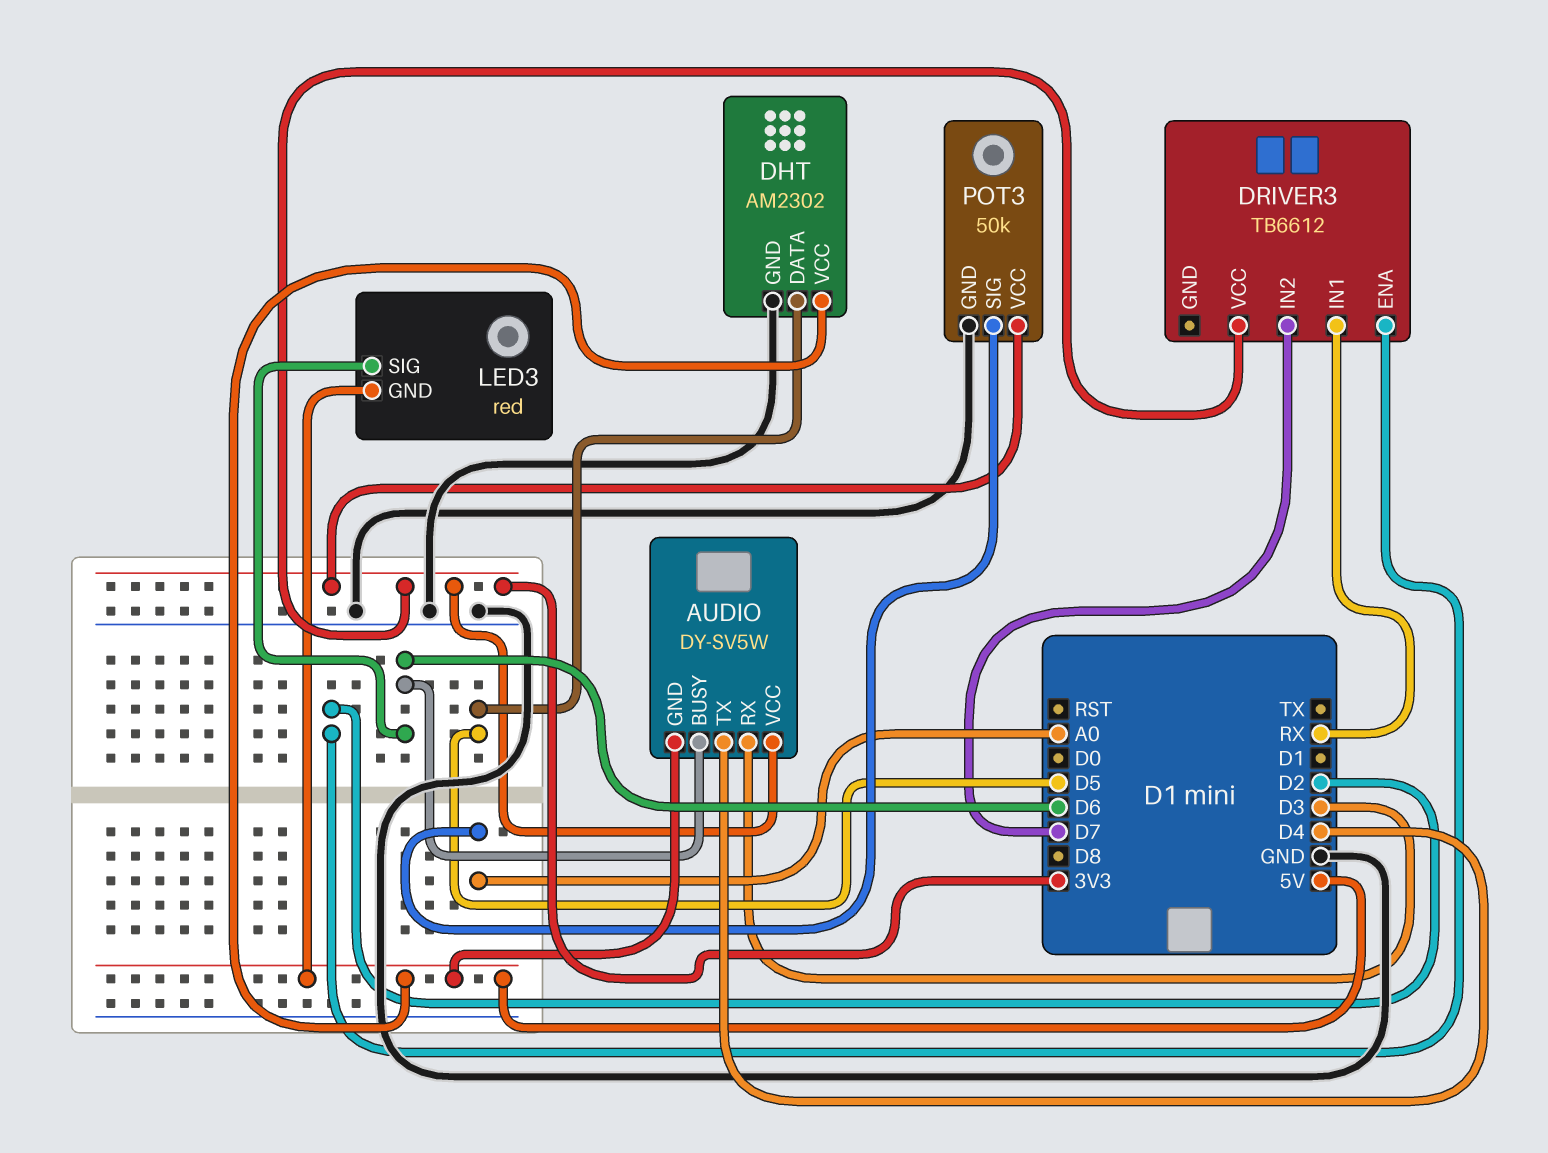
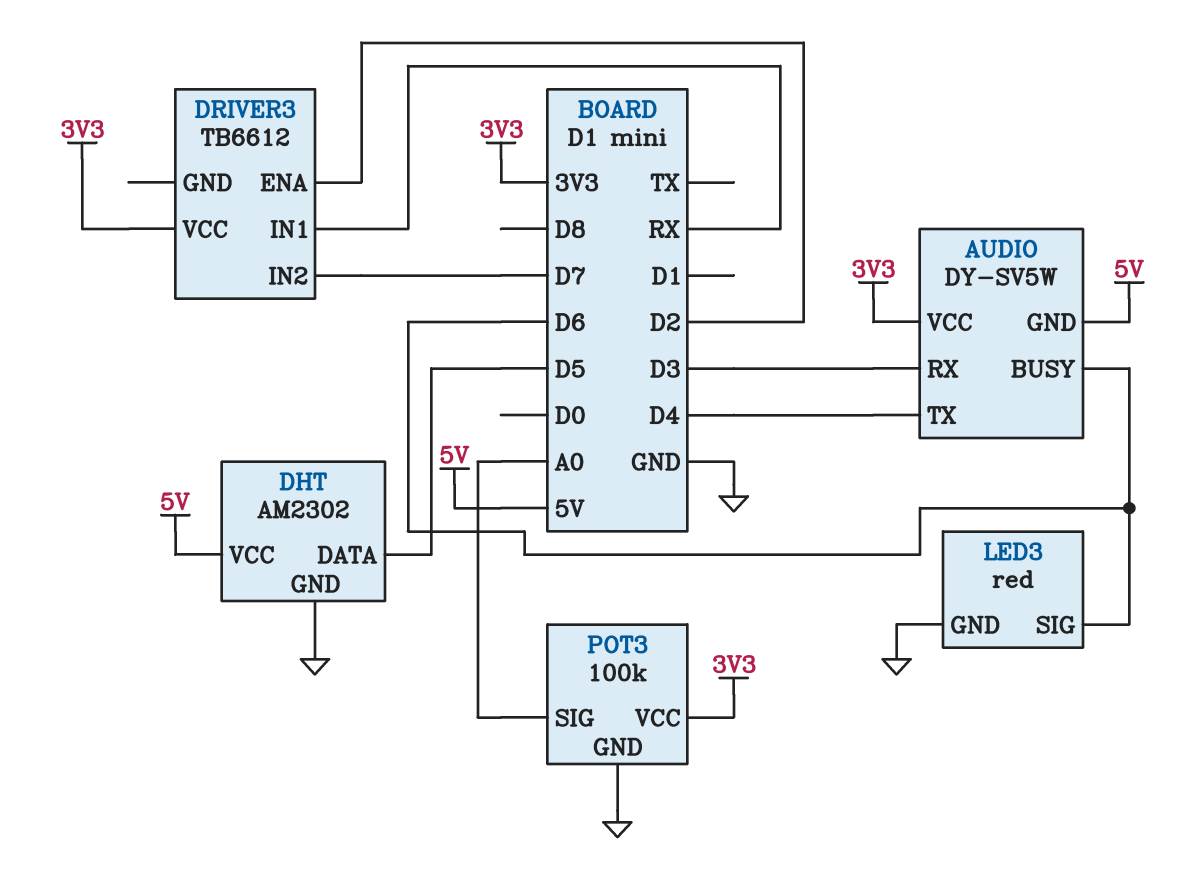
LED3 pin GND: 5V -> GND
POT3: 50k -> 100k

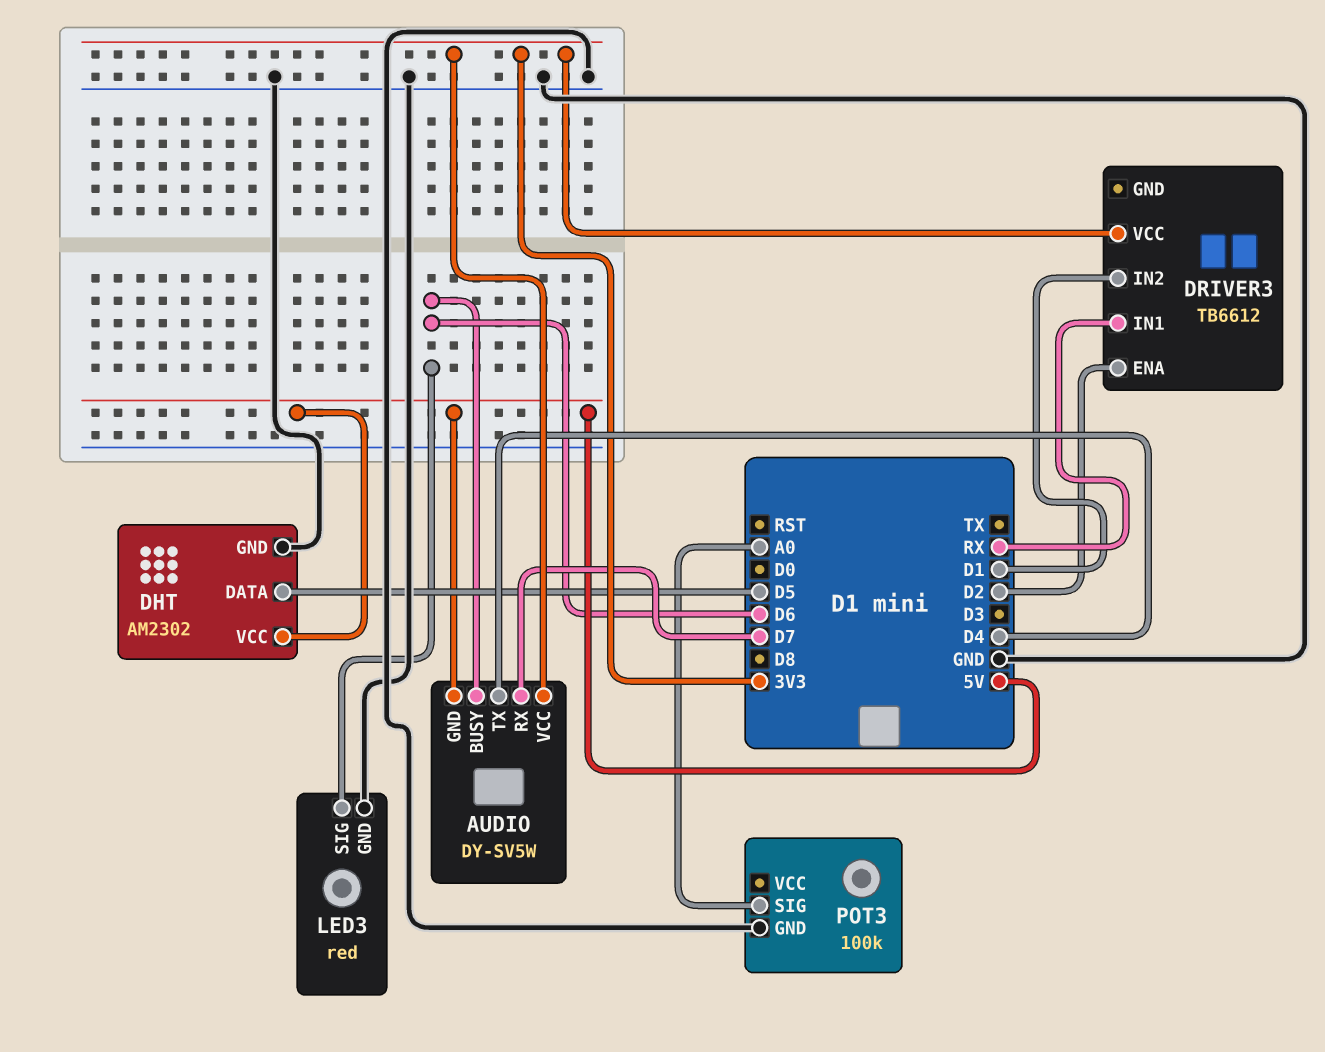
AUDIO pin RX: D3 -> D7
DRIVER3 pin IN2: D7 -> D1
POT3 pin VCC: 3V3 -> none

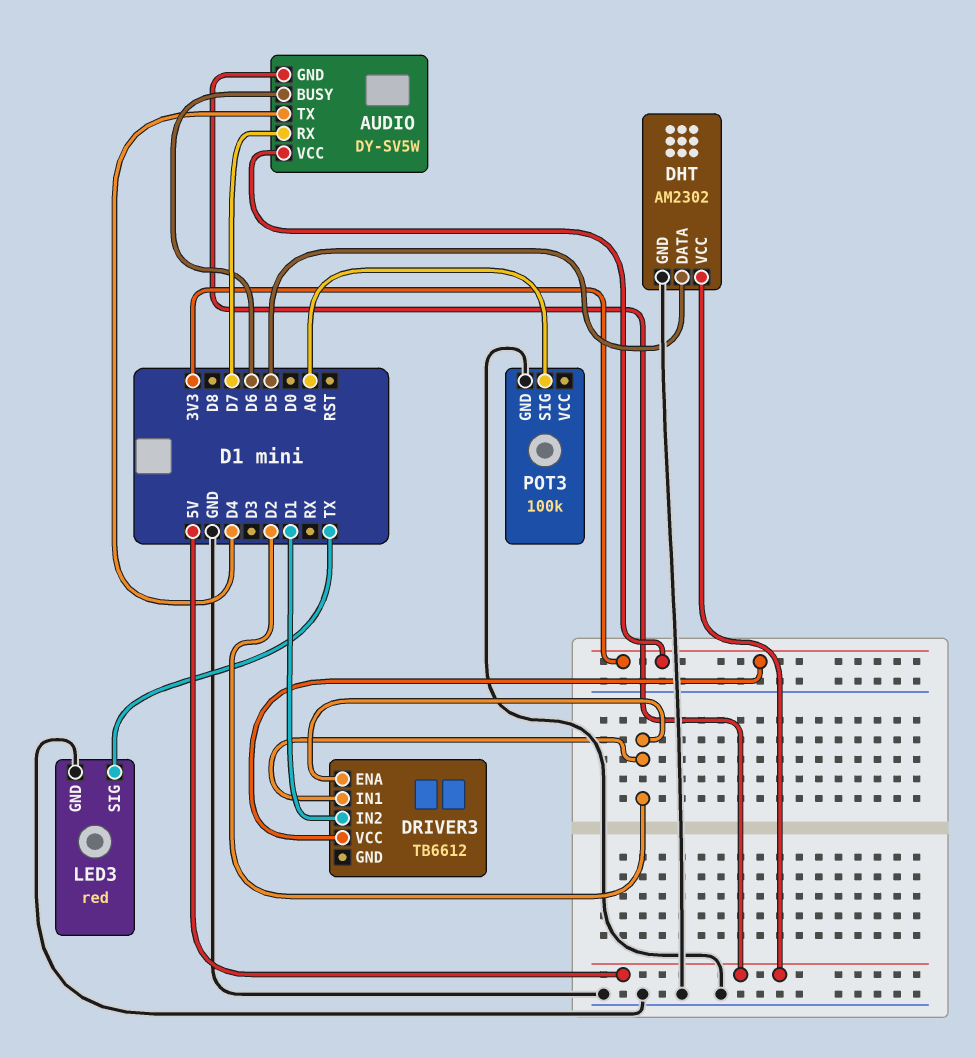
DRIVER3 pin IN1: RX -> D2
LED3 pin SIG: D6 -> TX

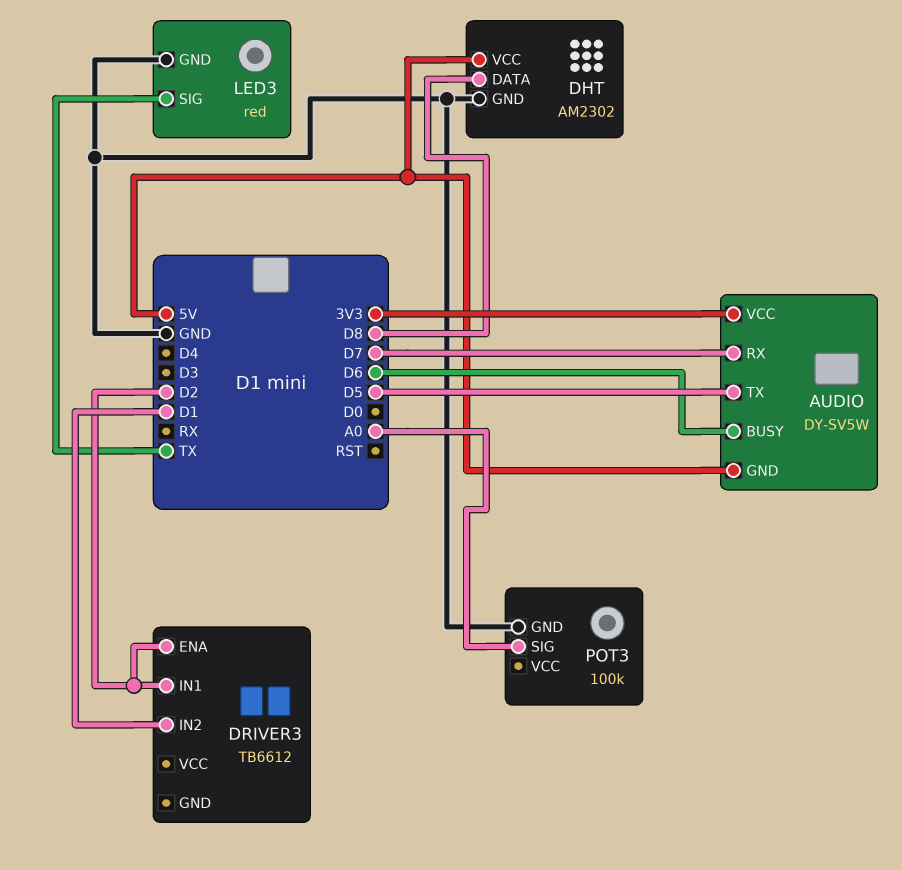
AUDIO pin TX: D4 -> D5
DHT pin DATA: D5 -> D8
DRIVER3 pin VCC: 3V3 -> none

